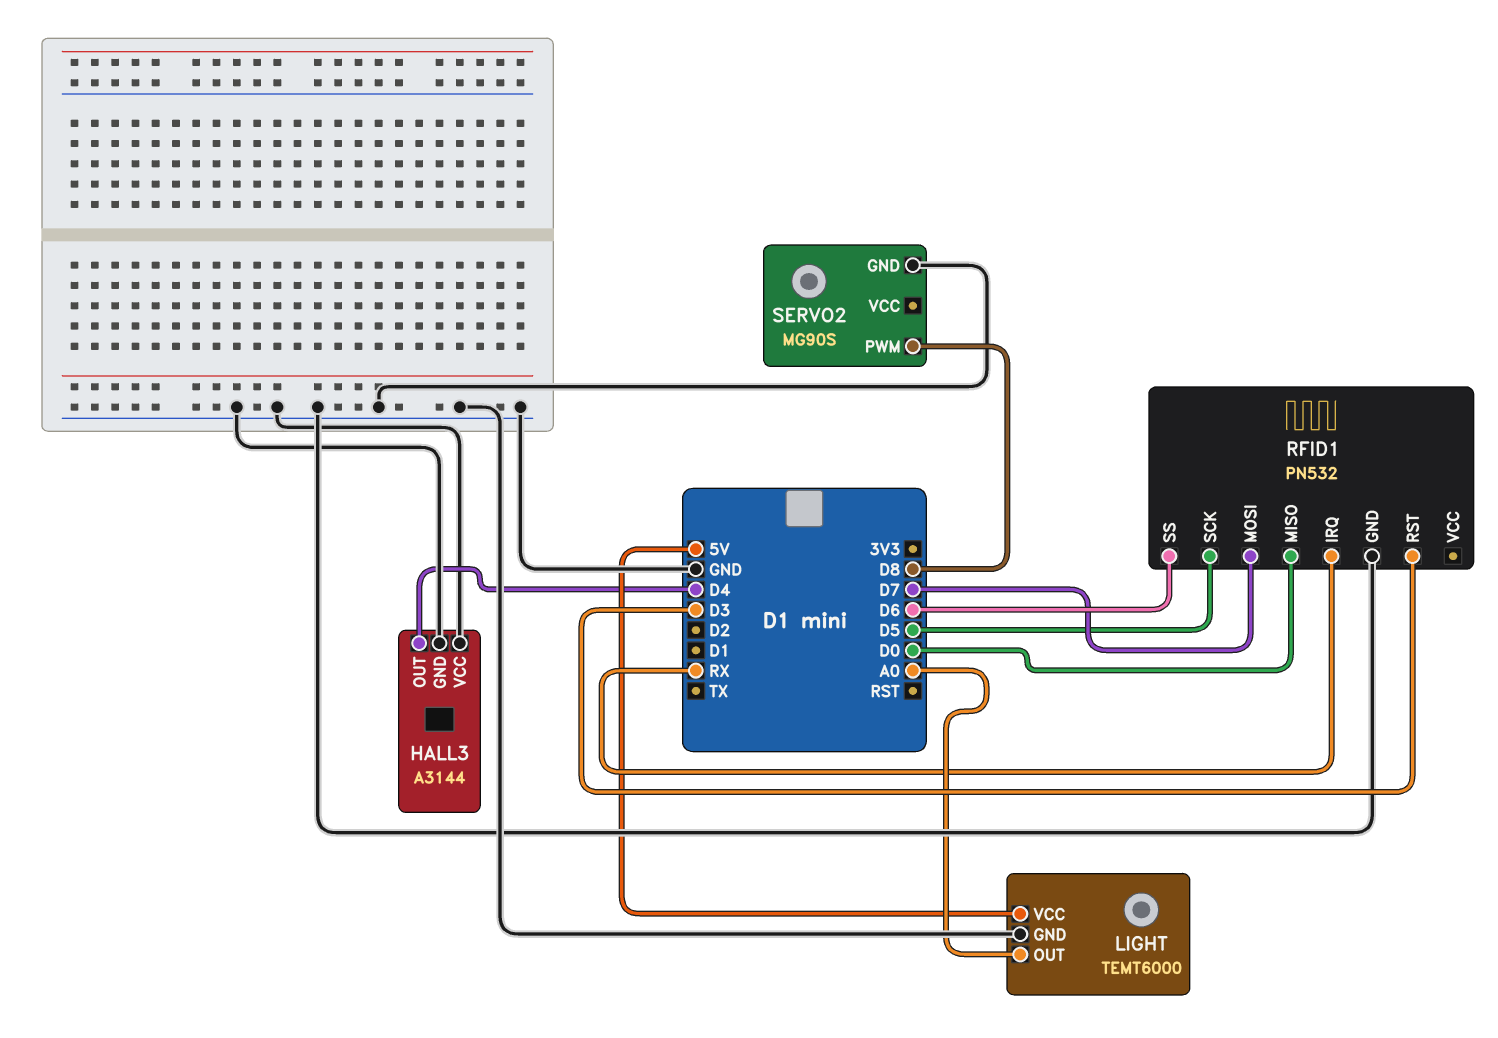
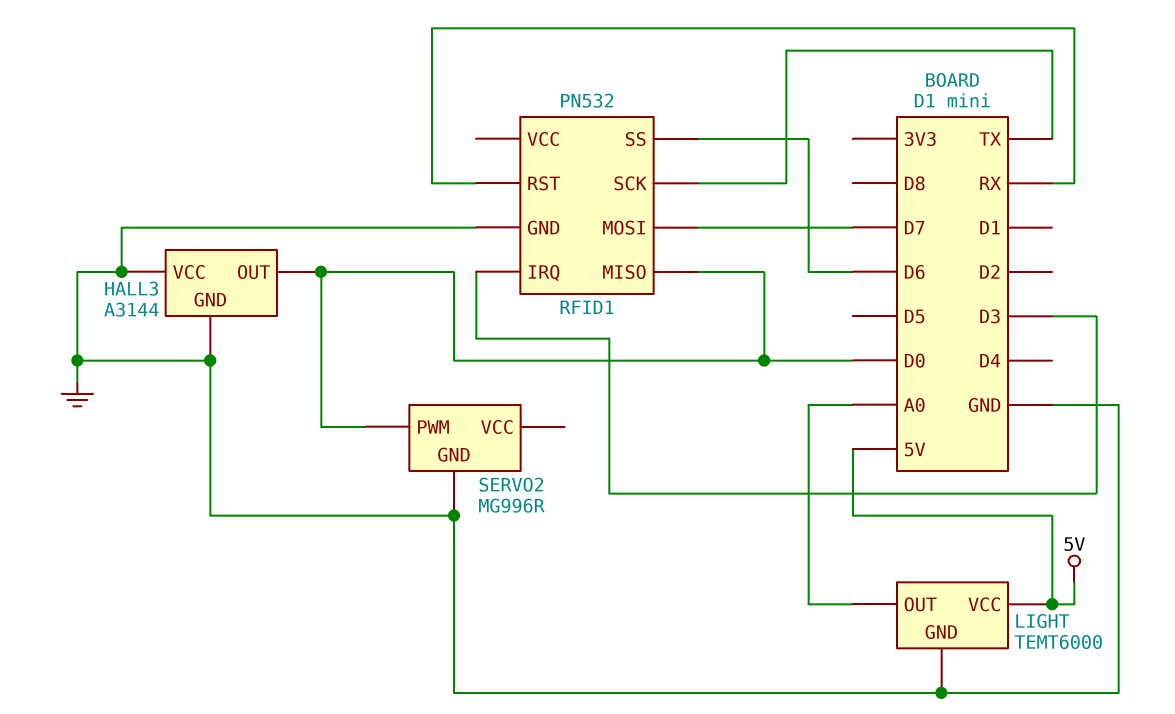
HALL3 pin OUT: D4 -> D0
RFID1 pin IRQ: RX -> D3
RFID1 pin RST: D3 -> RX
RFID1 pin SCK: D5 -> TX
SERVO2: MG90S -> MG996R
SERVO2 pin PWM: D8 -> D0

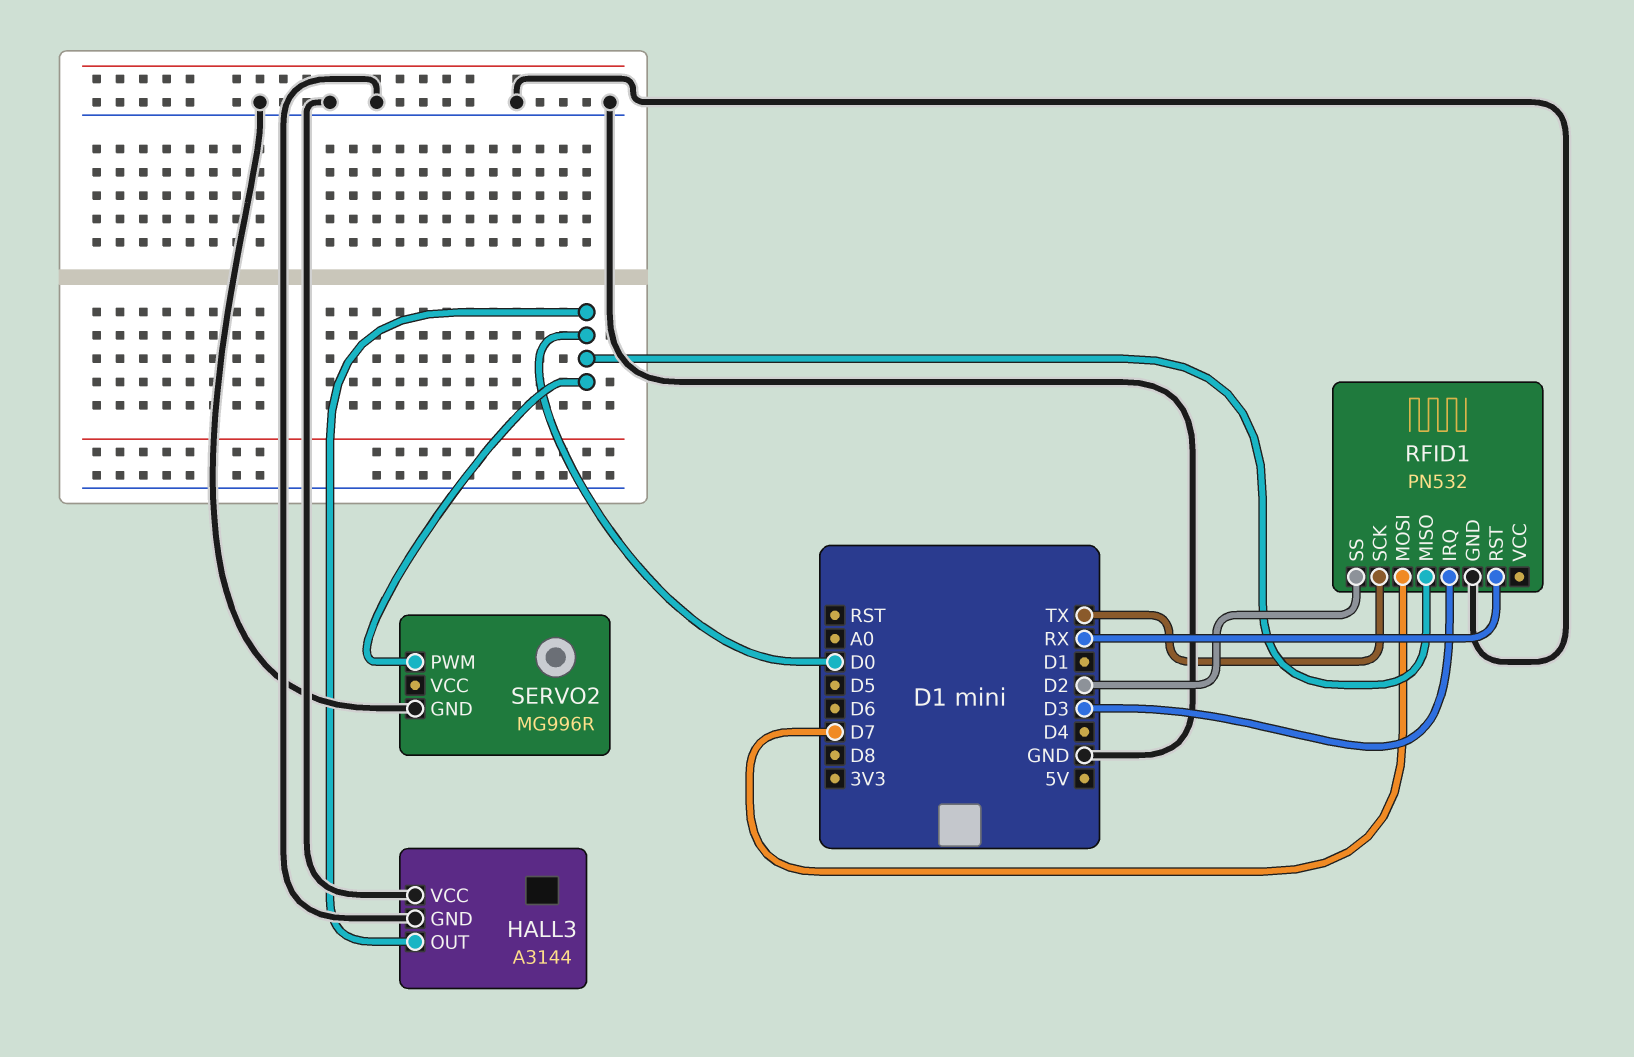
LIGHT: TEMT6000 -> none
LIGHT pin GND: GND -> none
LIGHT pin OUT: A0 -> none
LIGHT pin VCC: 5V -> none
RFID1 pin SS: D6 -> D2

